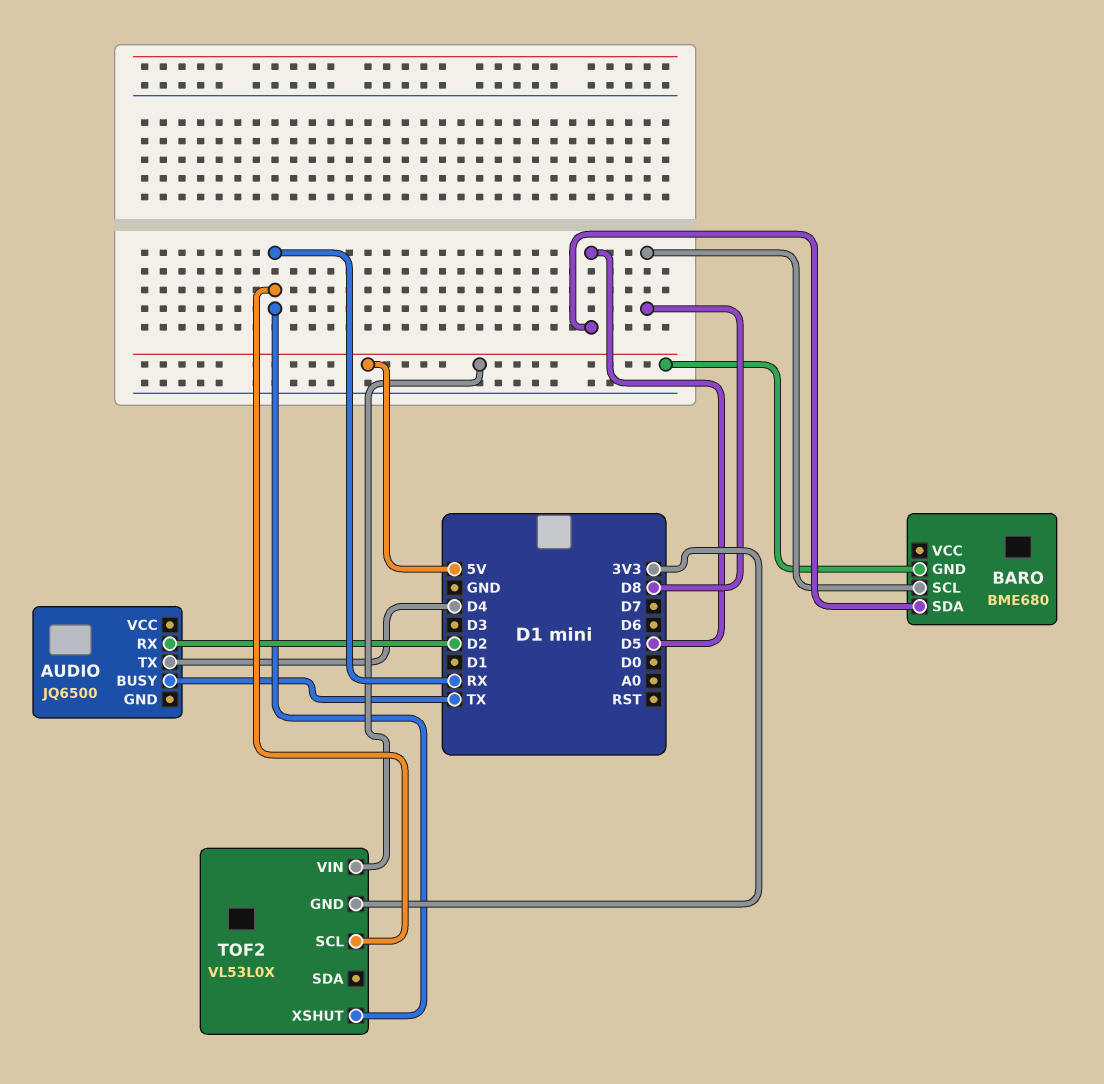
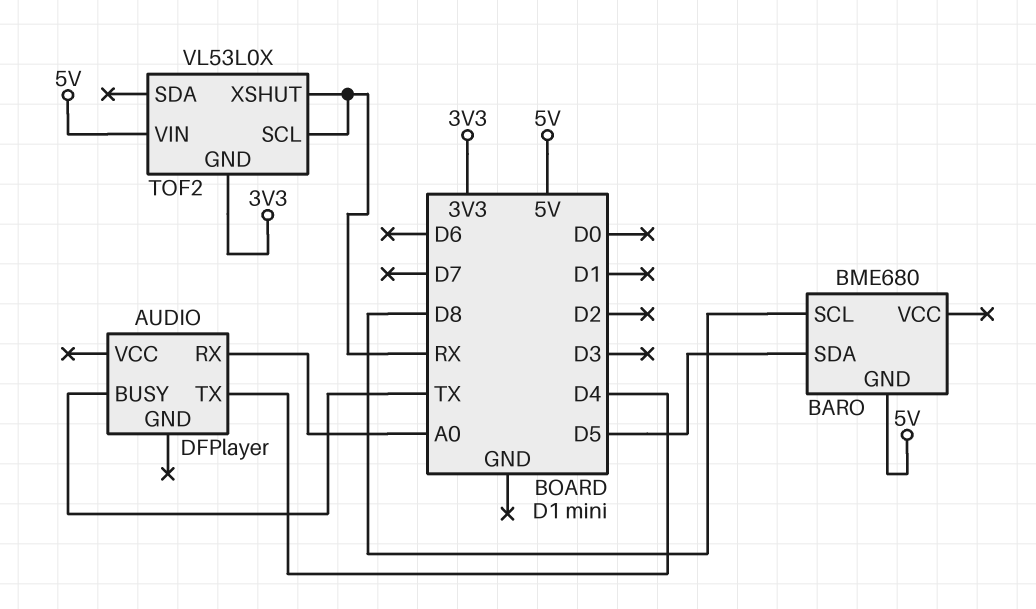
AUDIO: JQ6500 -> DFPlayer
AUDIO pin RX: D2 -> A0

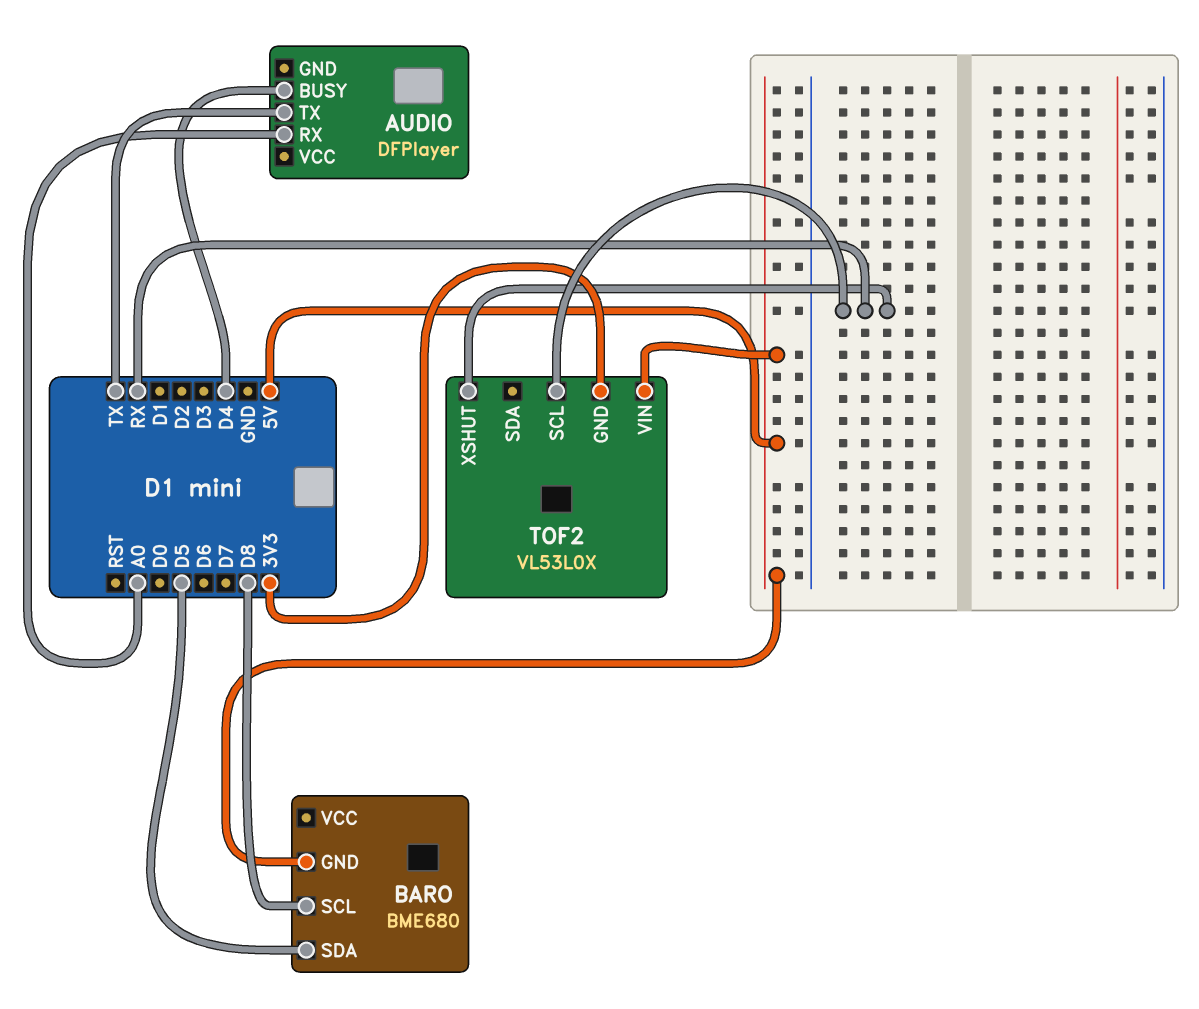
AUDIO pin BUSY: TX -> D4
AUDIO pin TX: D4 -> TX

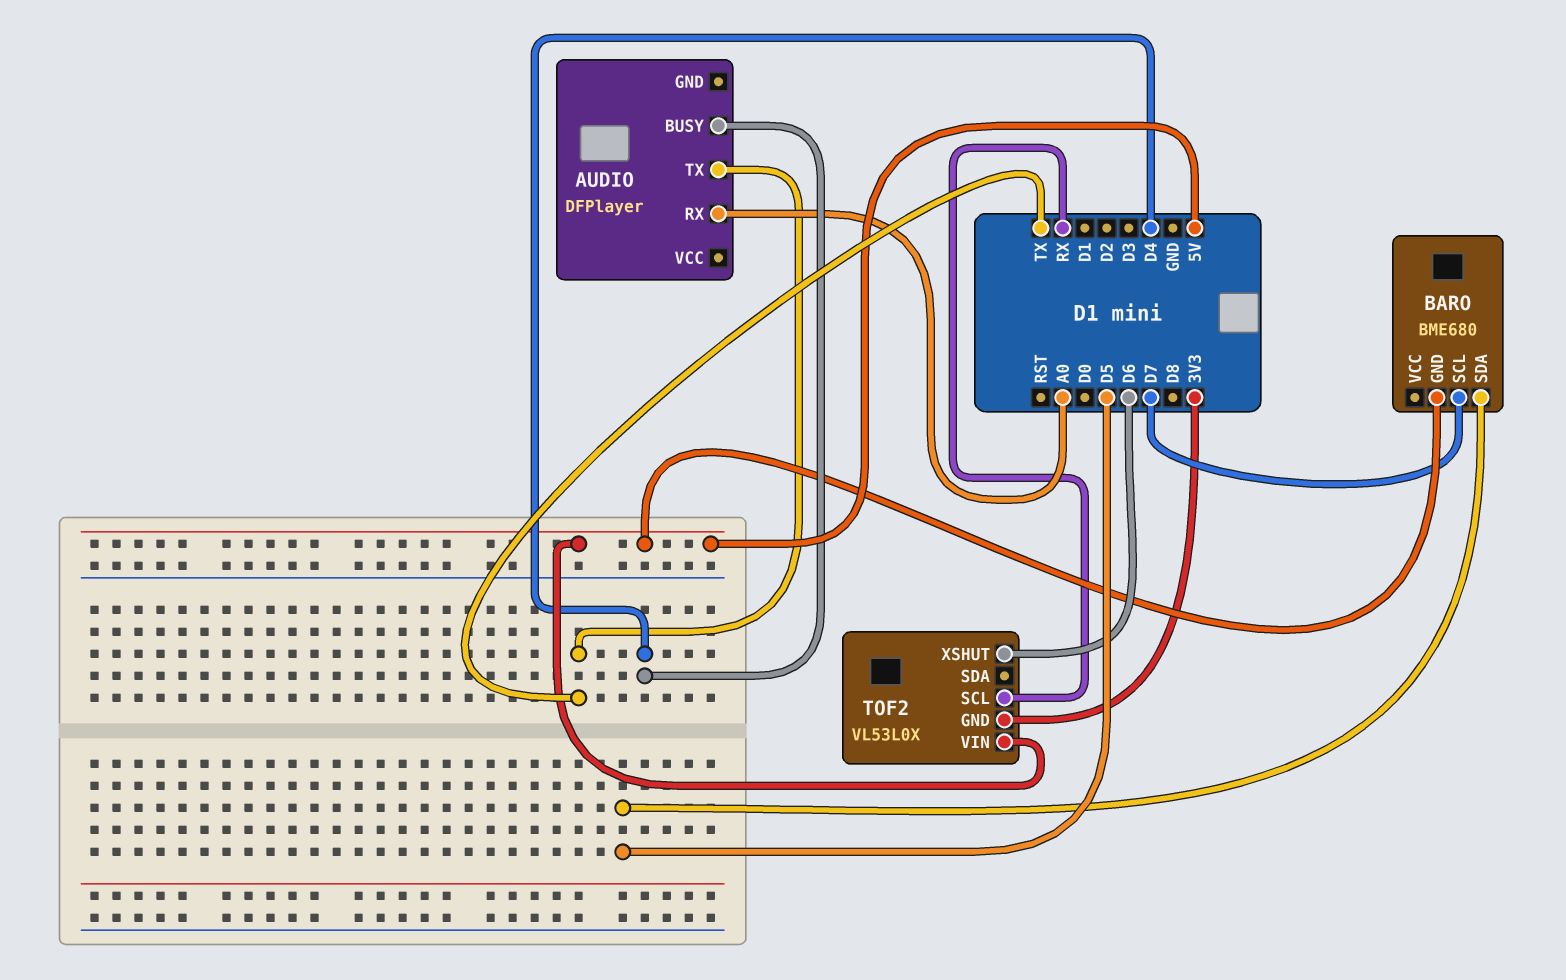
BARO pin SCL: D8 -> D7
TOF2 pin XSHUT: RX -> D6

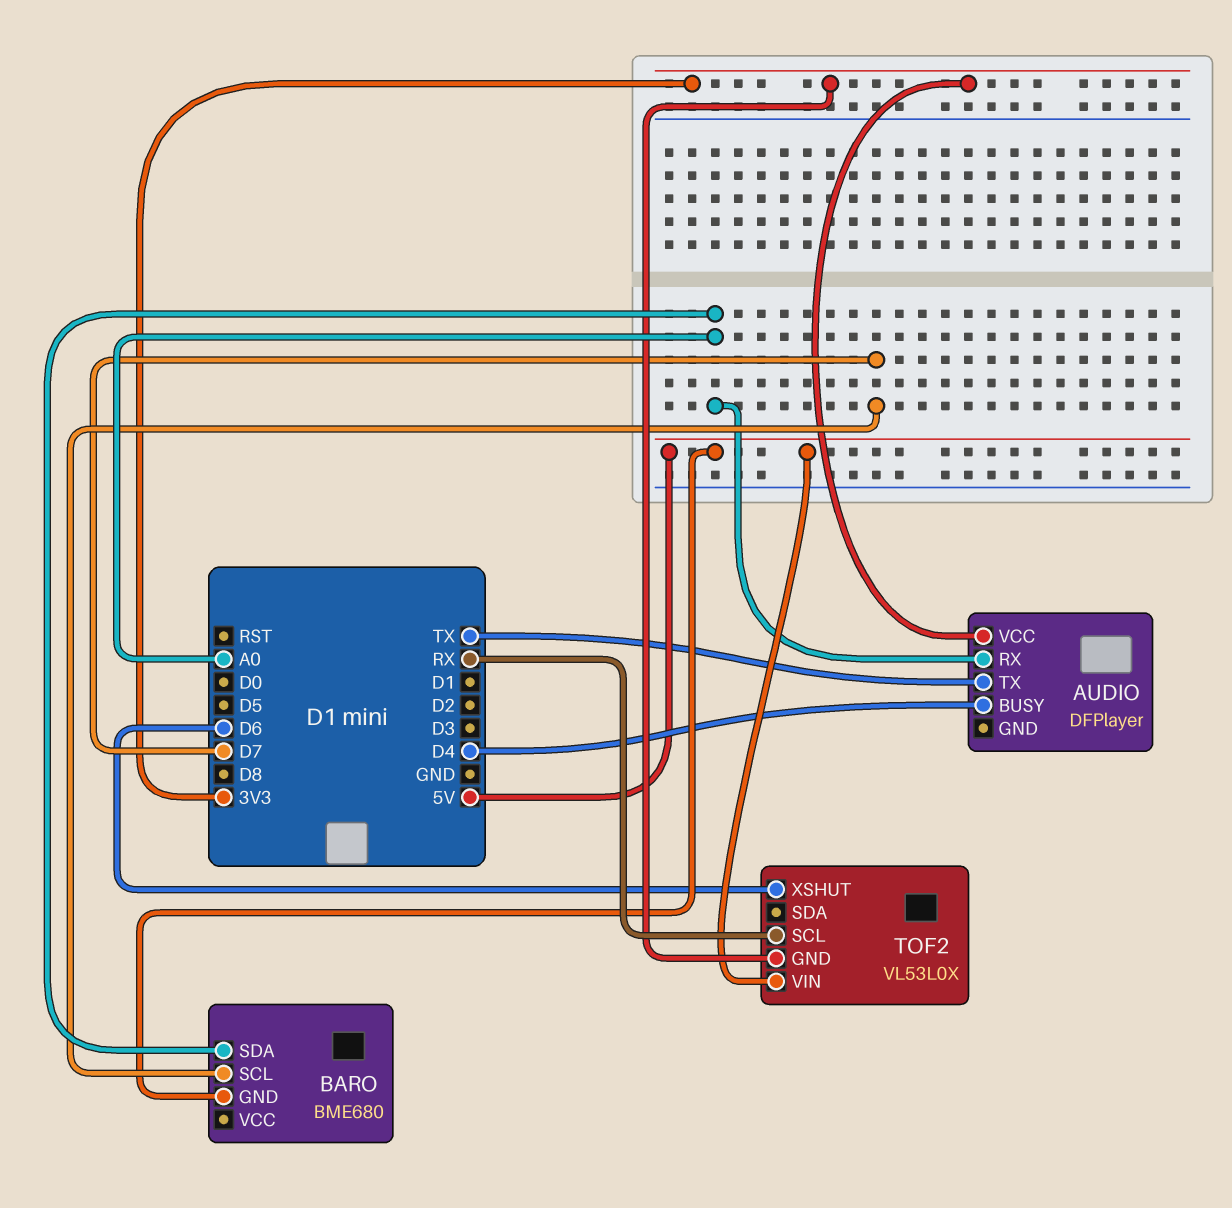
AUDIO pin VCC: none -> 3V3
BARO pin SDA: D5 -> A0

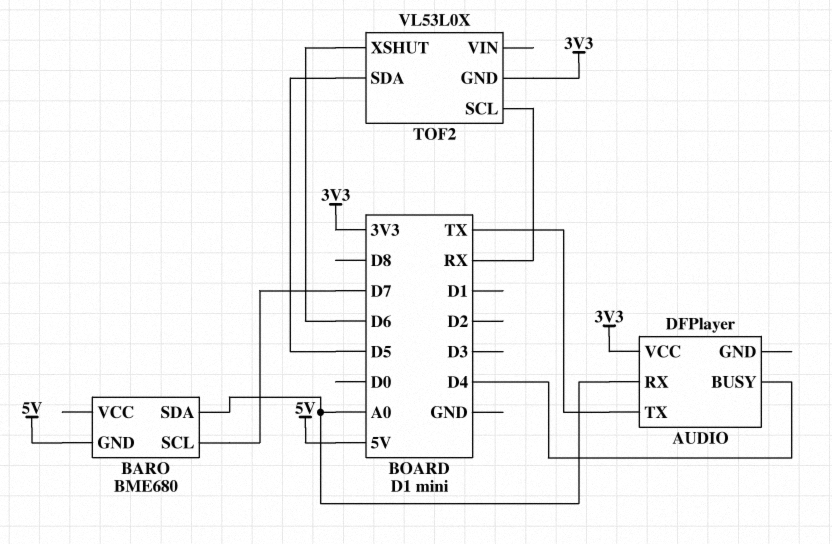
TOF2 pin SDA: none -> D5
TOF2 pin VIN: 5V -> none

